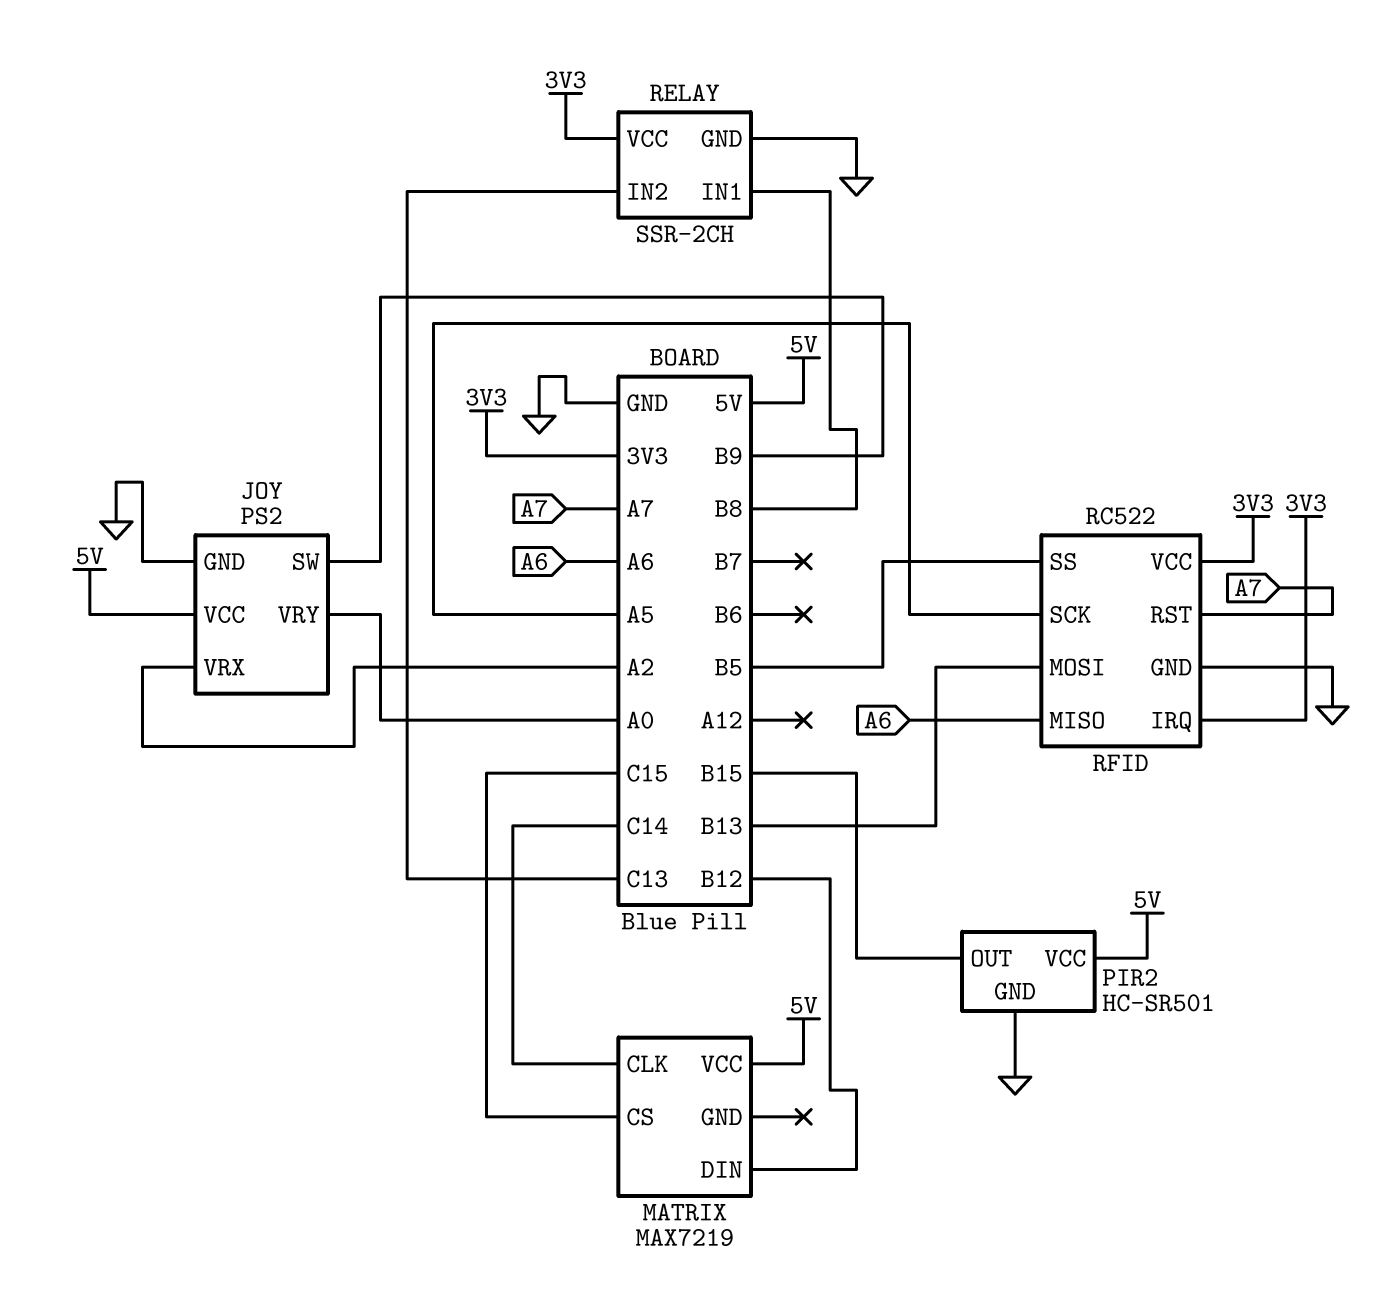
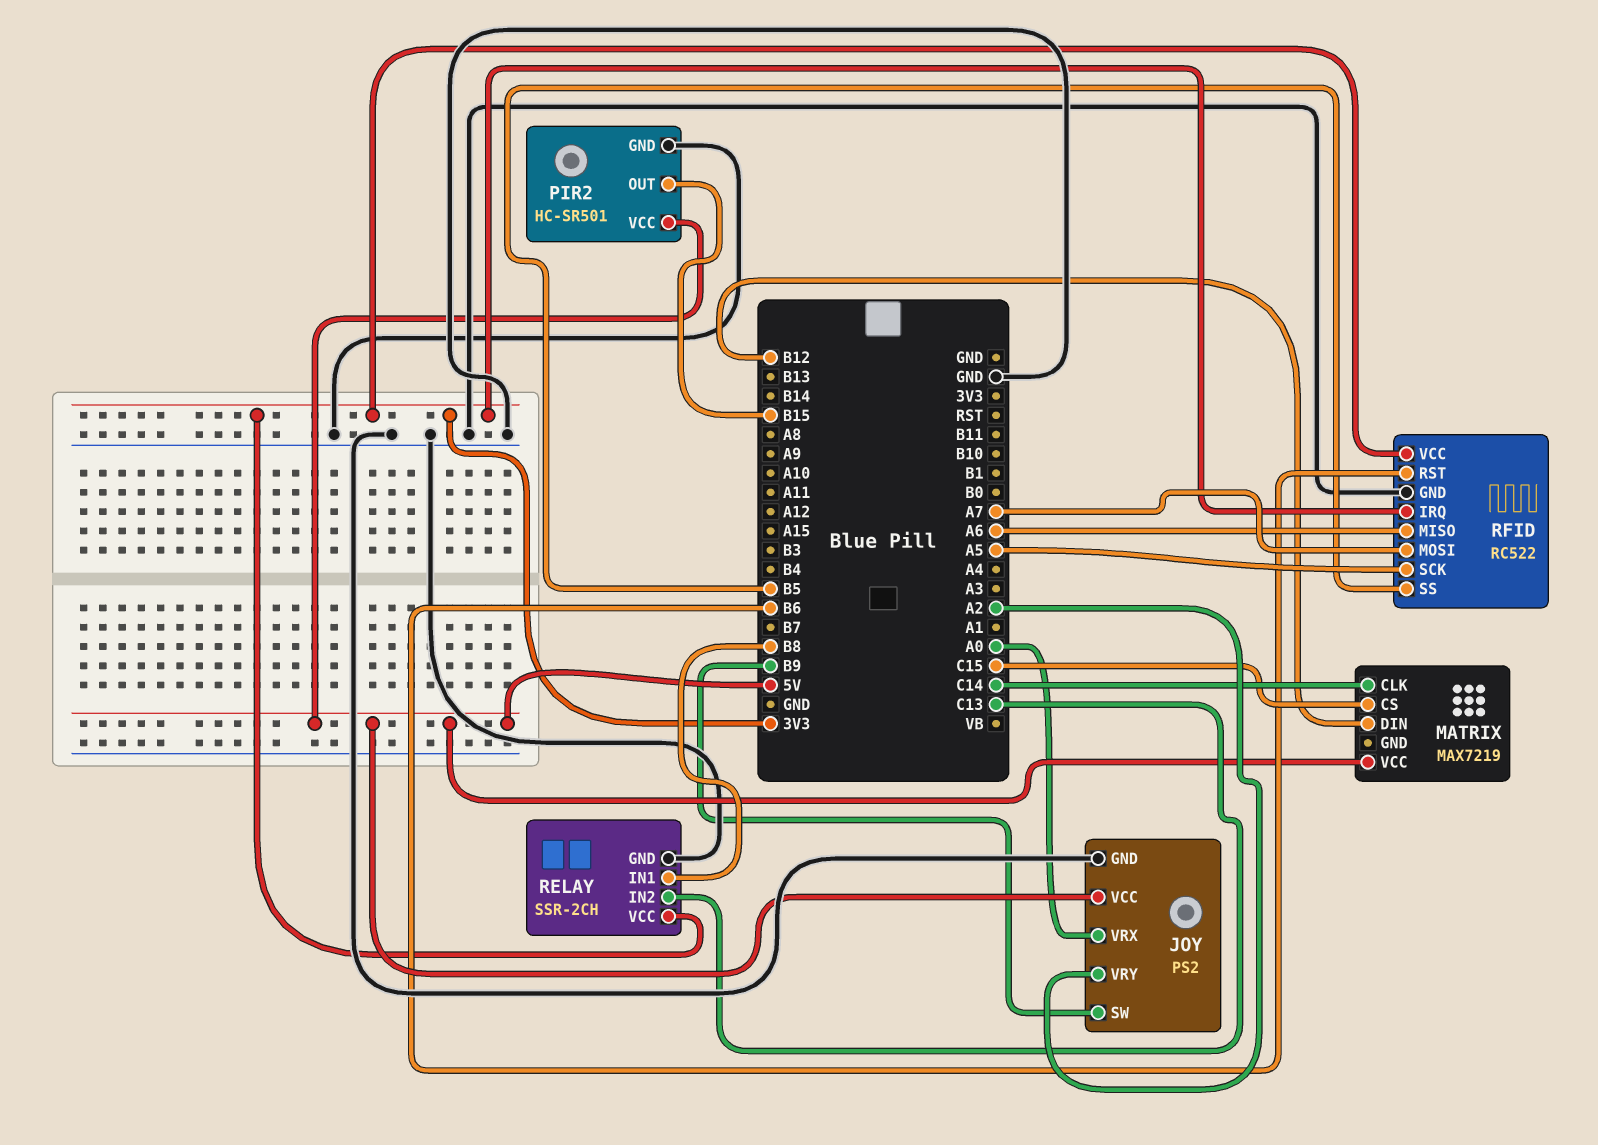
JOY pin VRX: A2 -> A0
JOY pin VRY: A0 -> A2
RFID pin MOSI: B13 -> A7
RFID pin RST: A7 -> B6

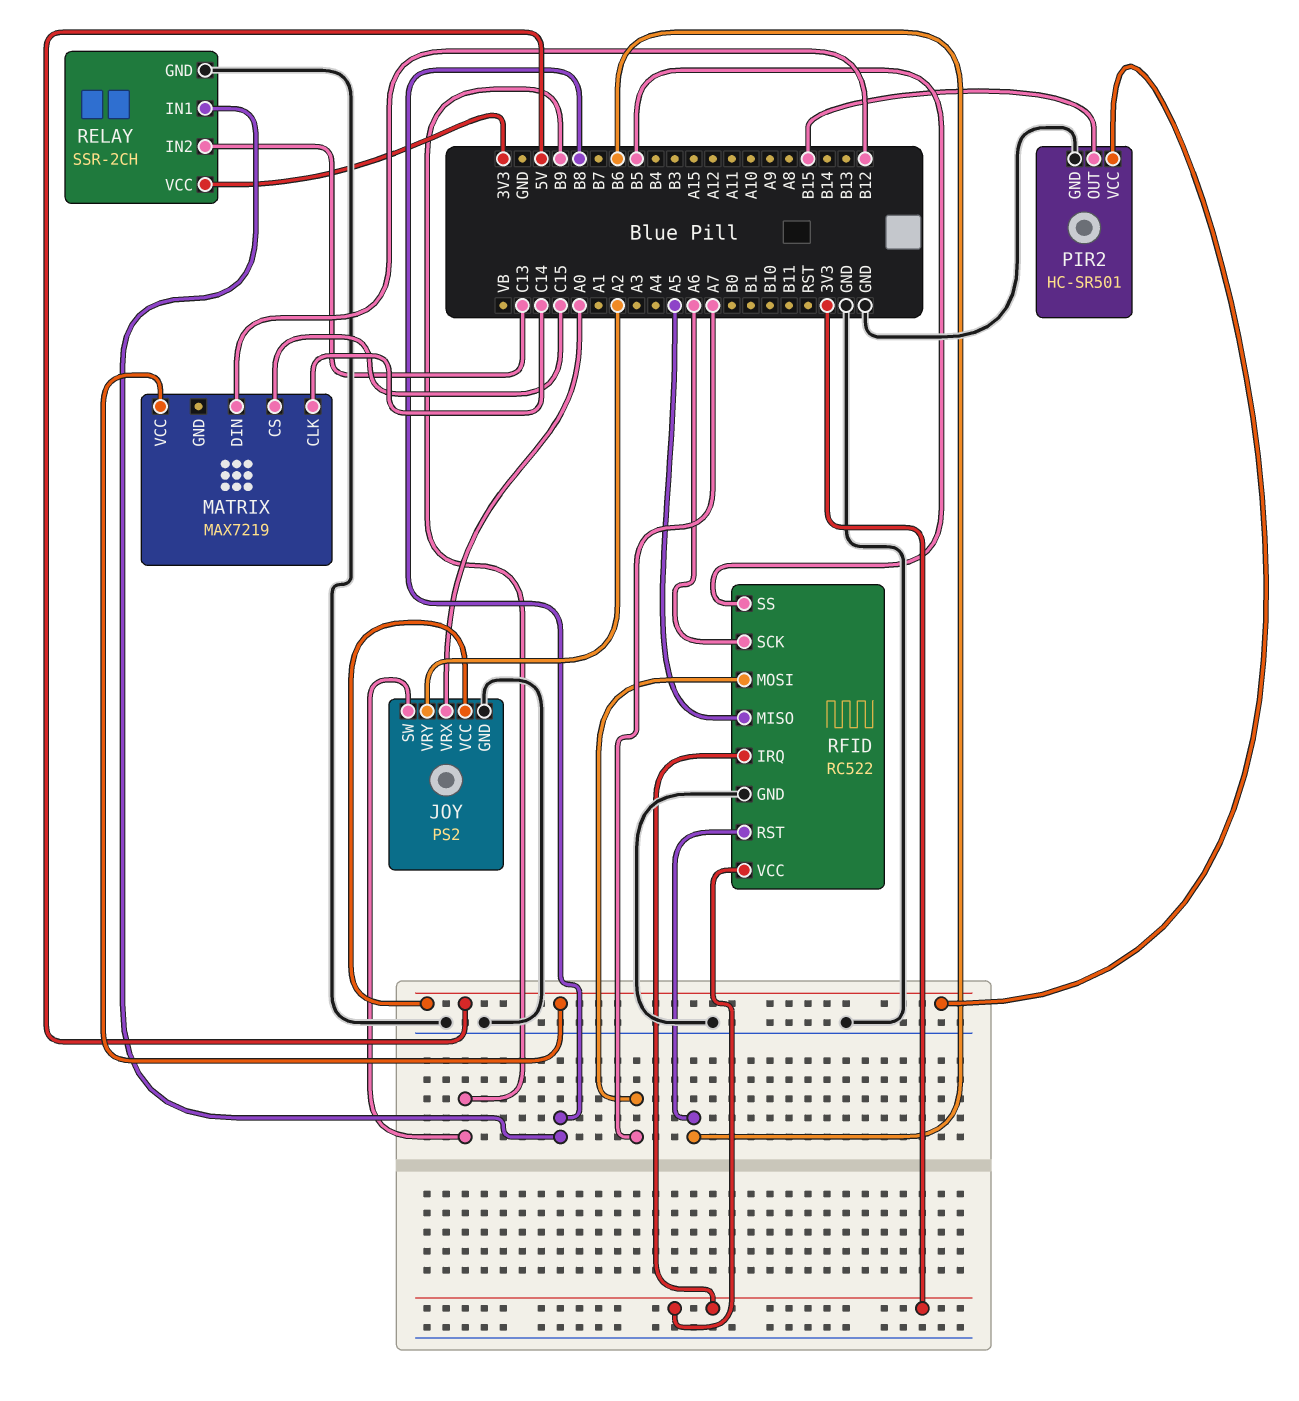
RFID pin MISO: A6 -> A5
RFID pin SCK: A5 -> A6

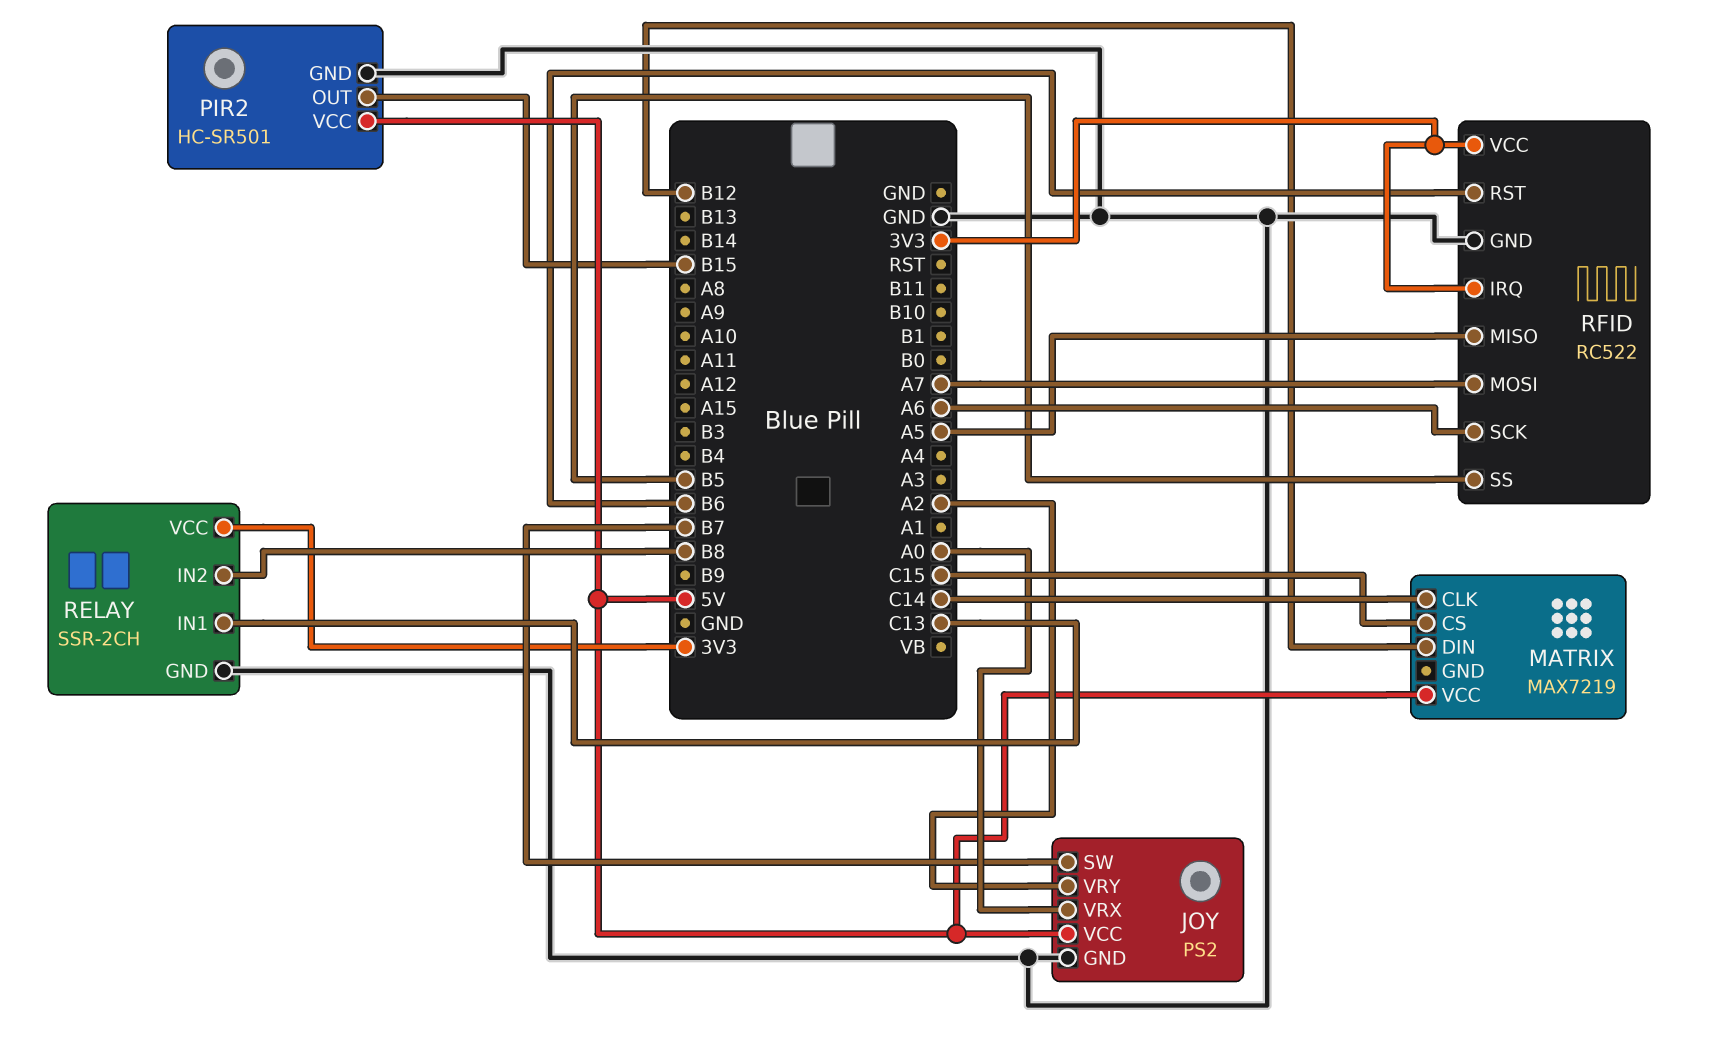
JOY pin SW: B9 -> B7
RELAY pin IN1: B8 -> C13
RELAY pin IN2: C13 -> B8

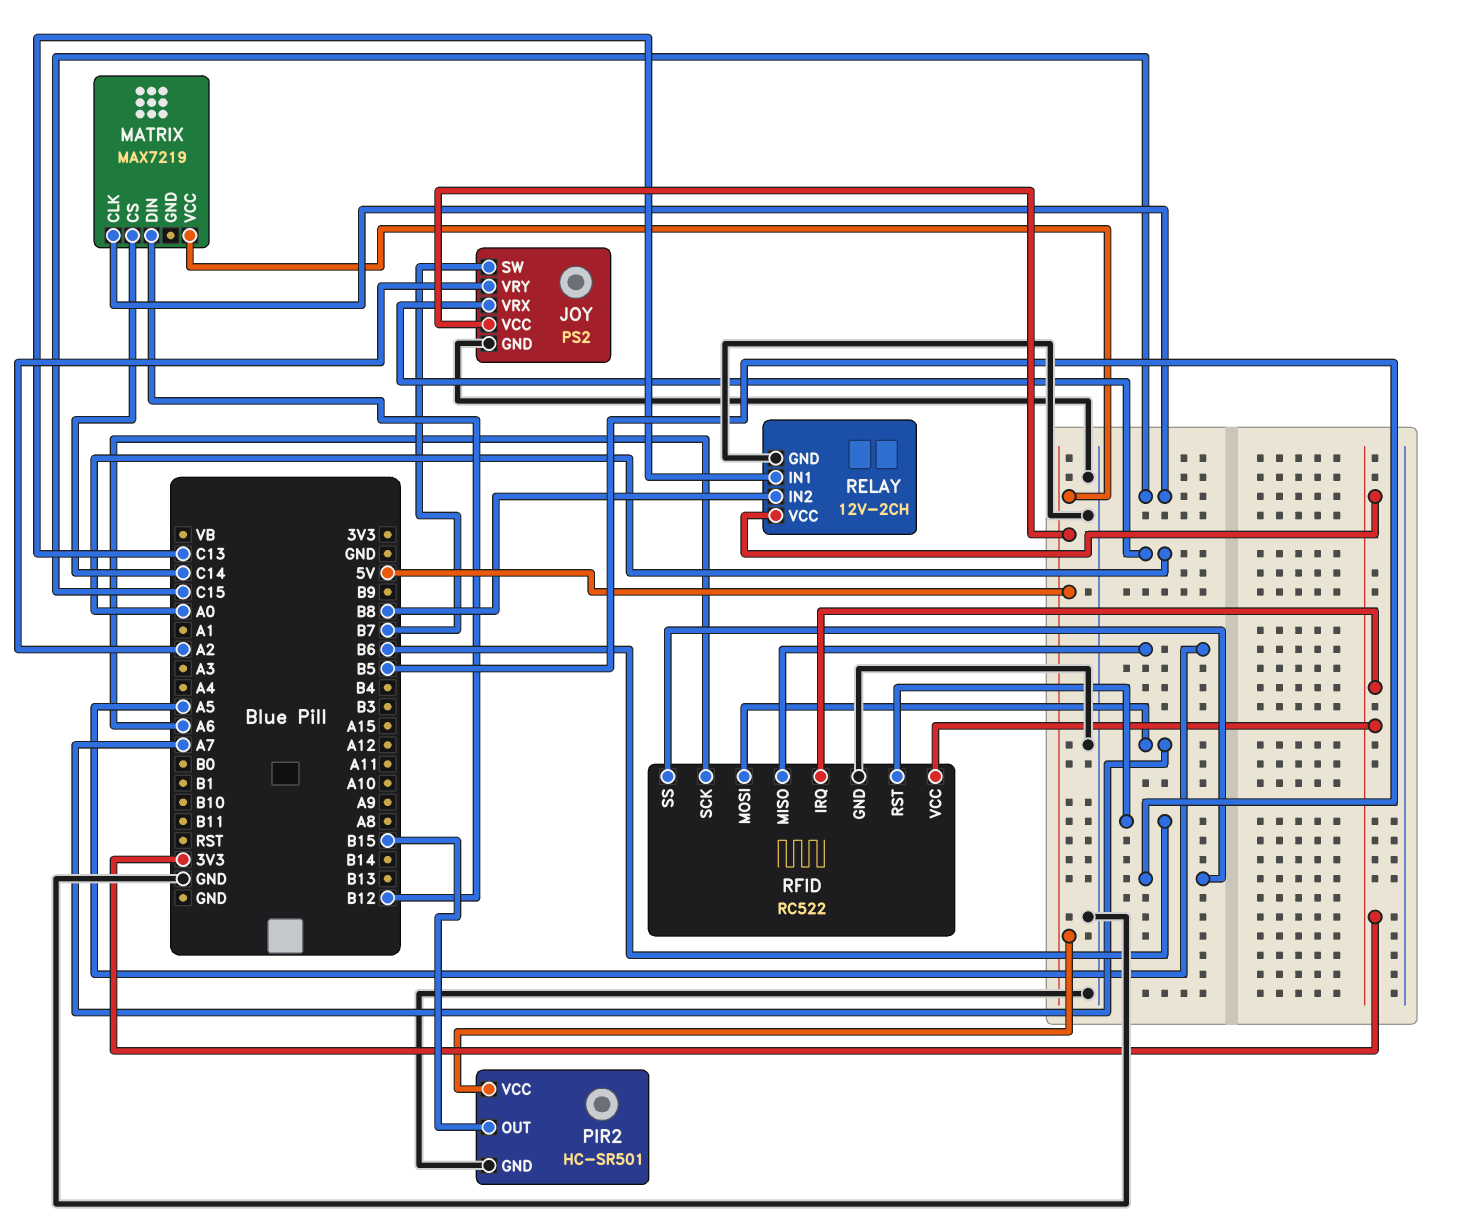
MATRIX pin CLK: C14 -> C15
MATRIX pin CS: C15 -> C14
RELAY: SSR-2CH -> 12V-2CH

